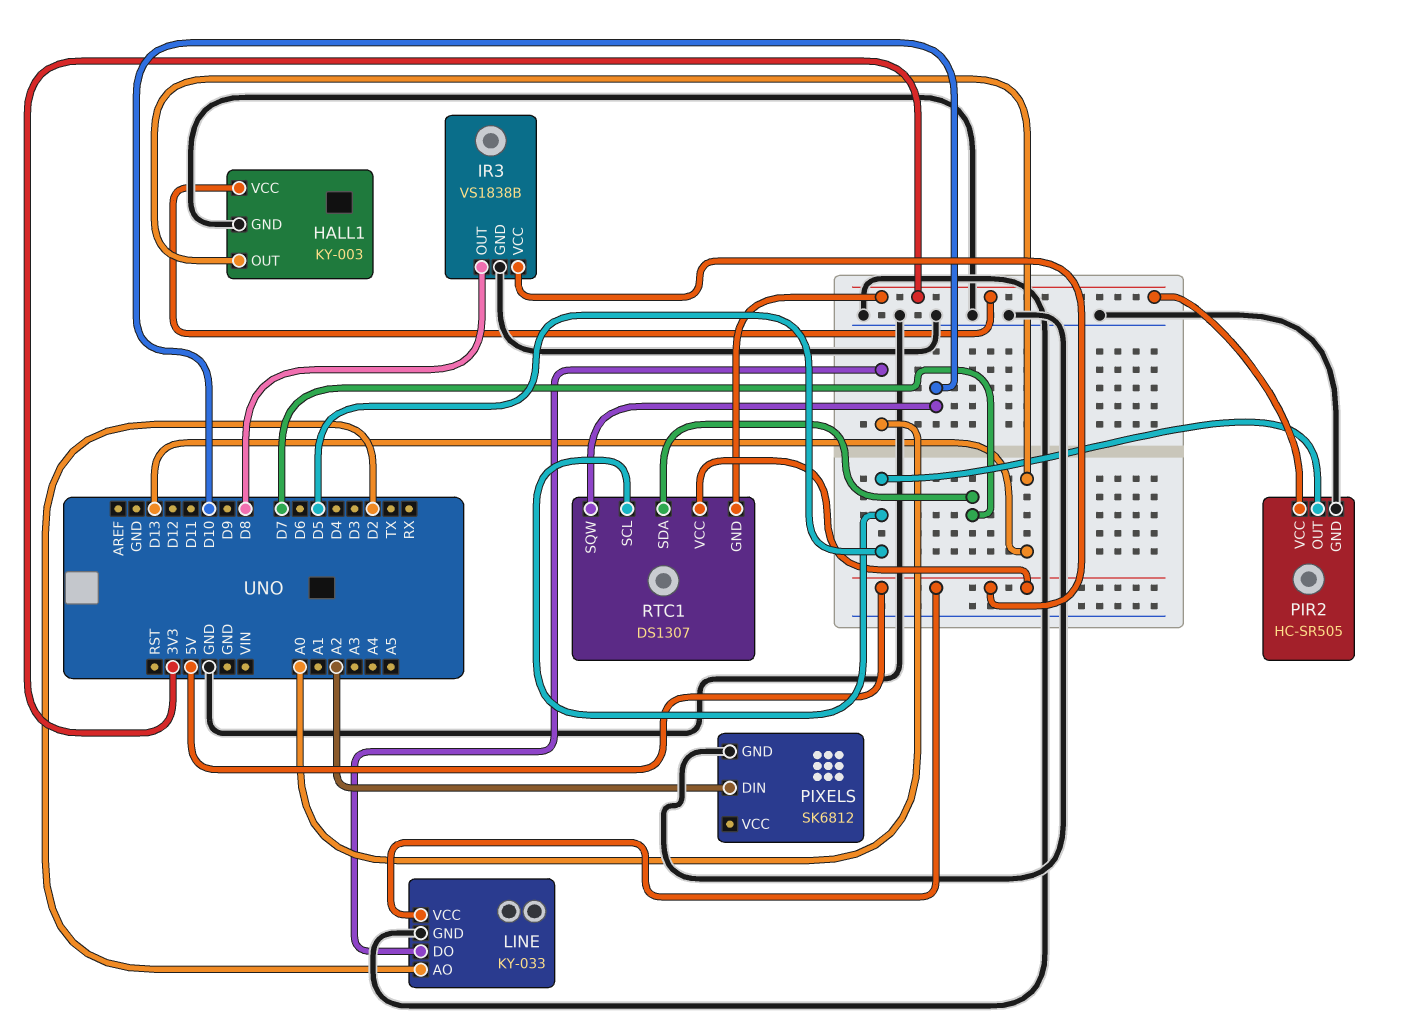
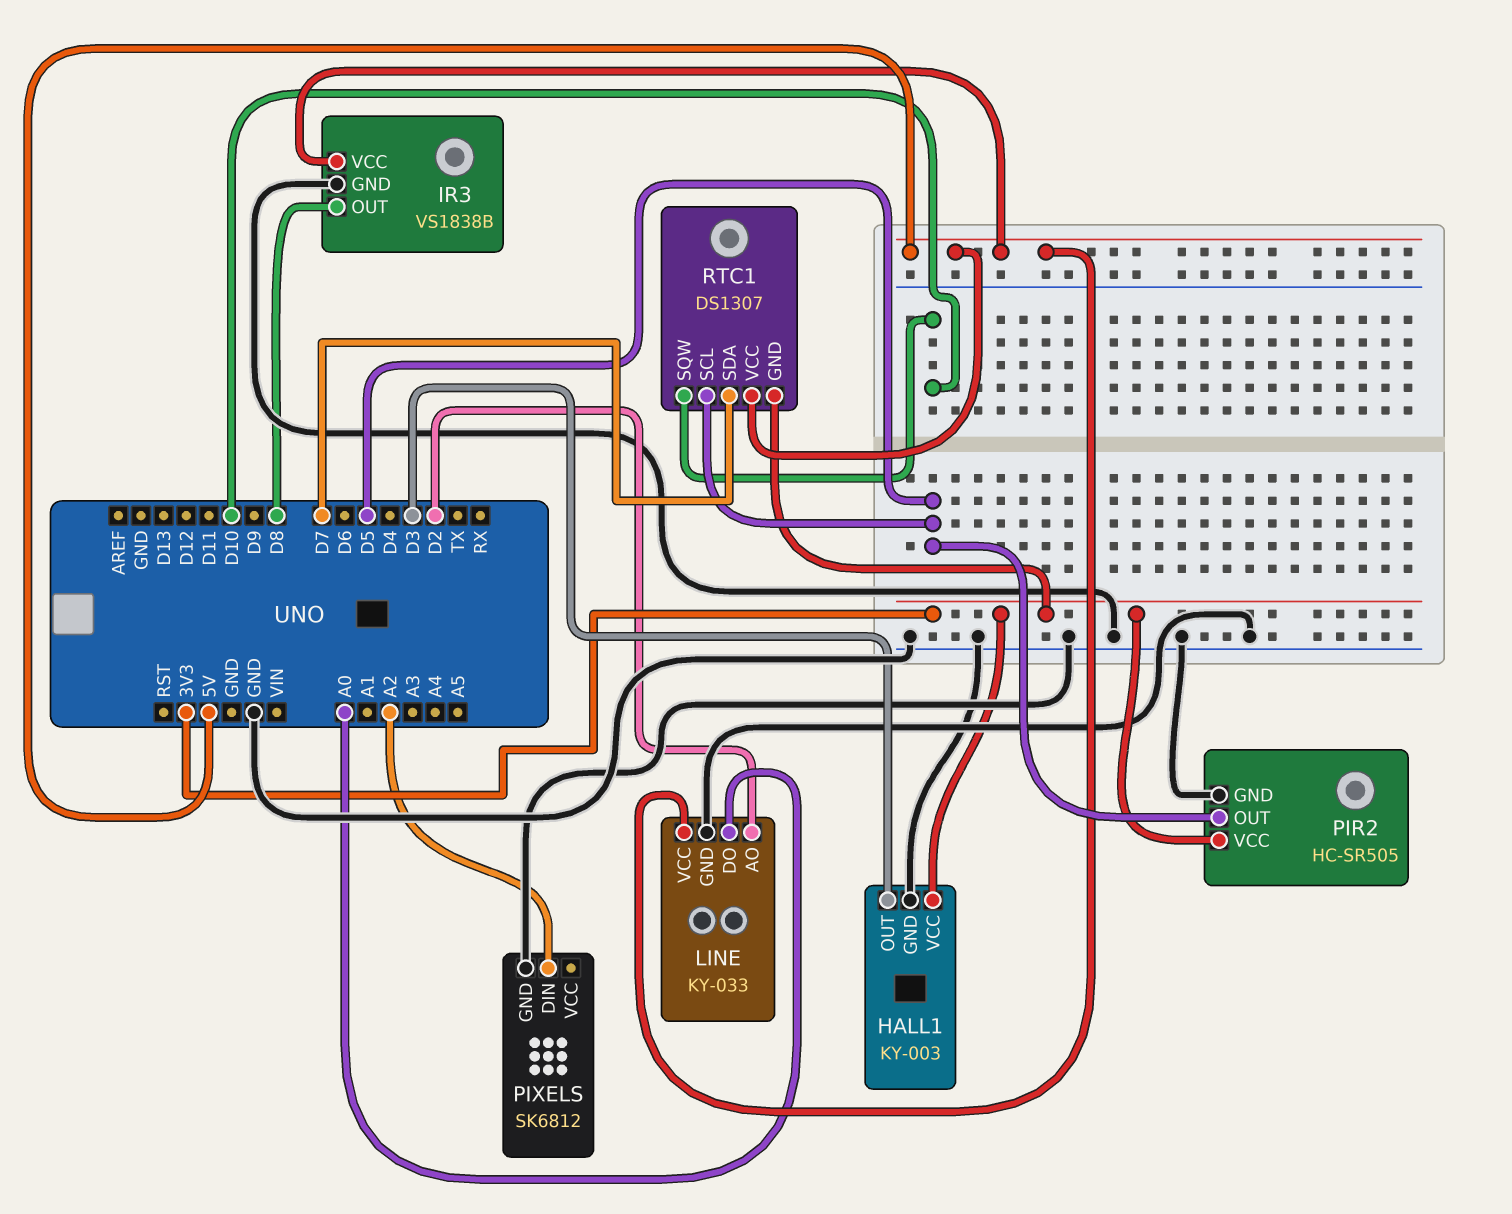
HALL1 pin OUT: D13 -> D3

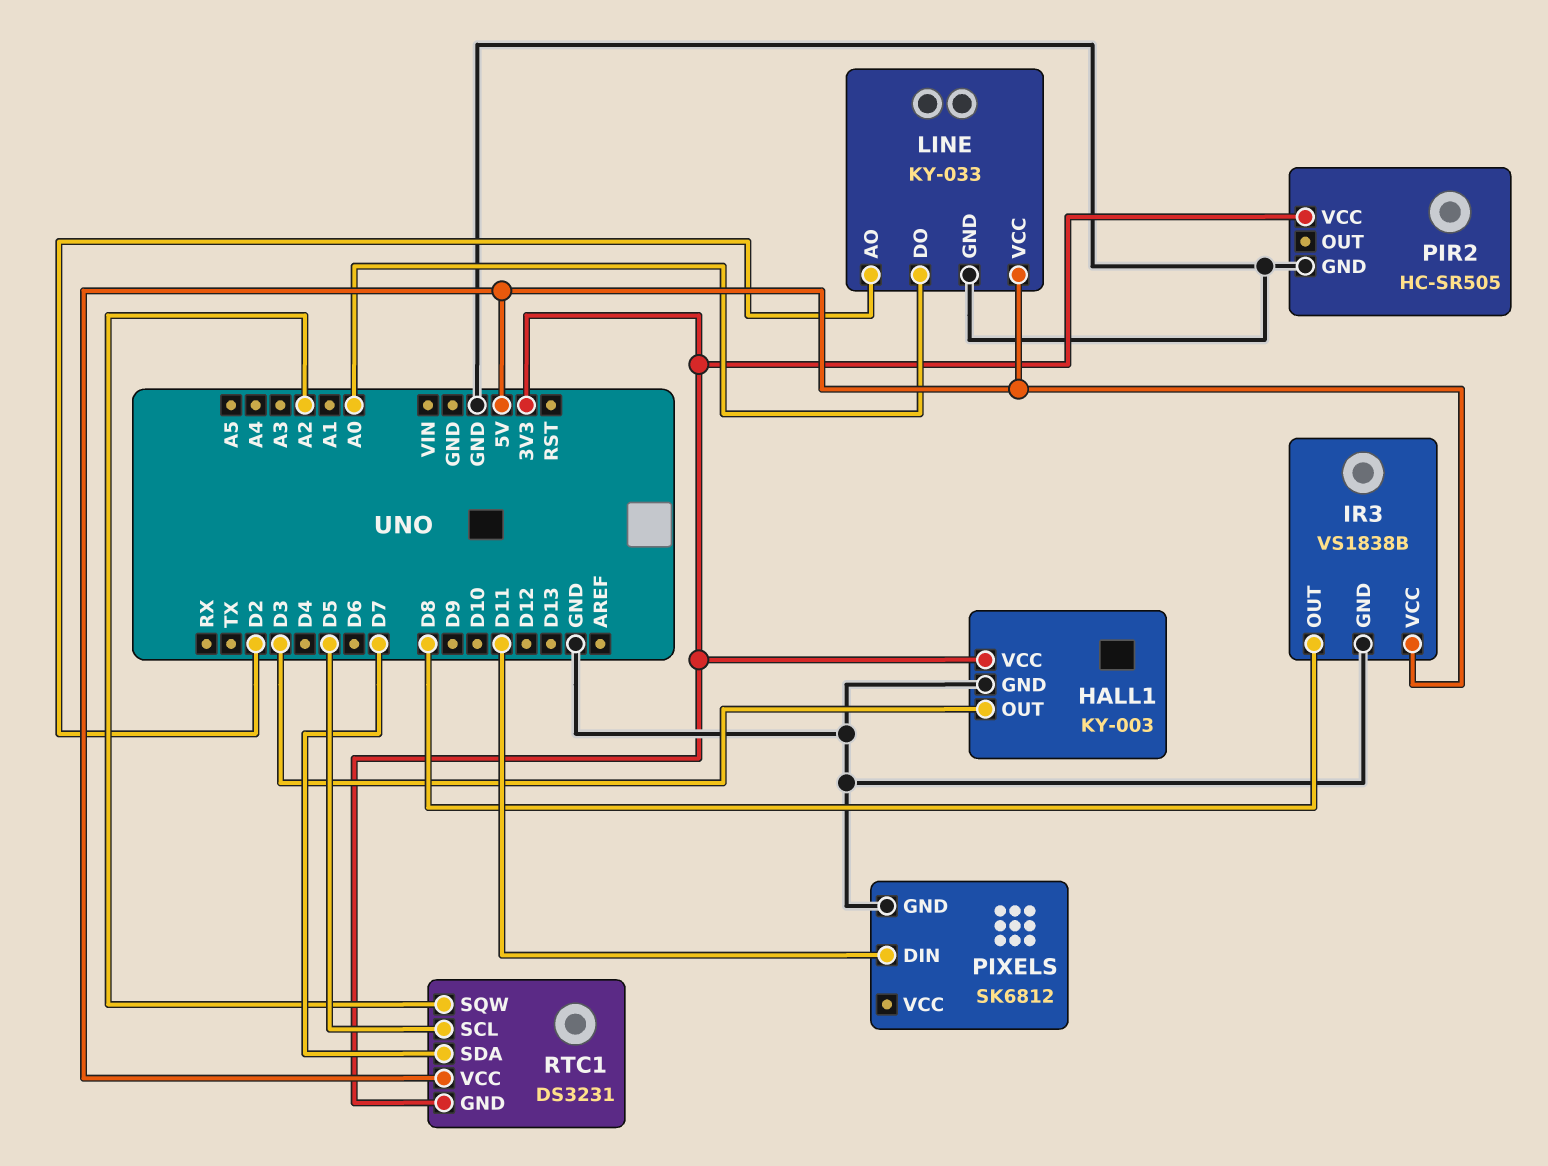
PIR2 pin OUT: D5 -> none
PIXELS pin DIN: A2 -> D11
RTC1: DS1307 -> DS3231
RTC1 pin SQW: D10 -> A2

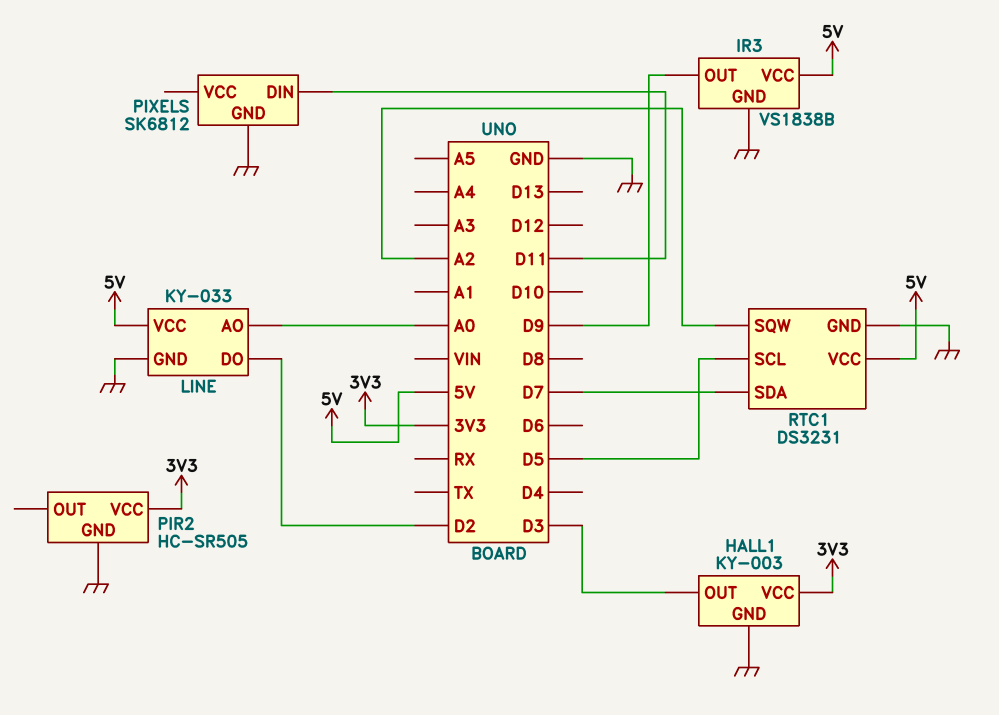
IR3 pin OUT: D8 -> D9
LINE pin AO: D2 -> A0
LINE pin DO: A0 -> D2
RTC1 pin GND: 3V3 -> GND

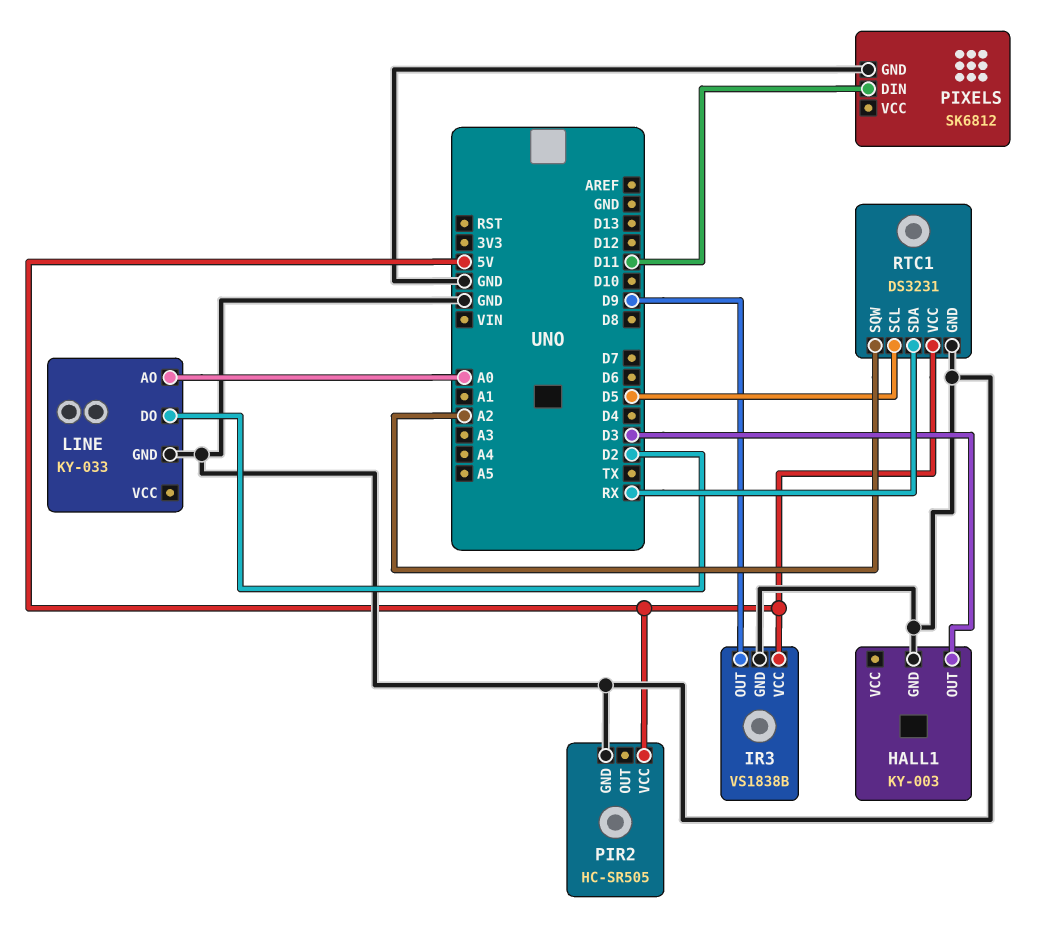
HALL1 pin VCC: 3V3 -> none
LINE pin VCC: 5V -> none
PIR2 pin VCC: 3V3 -> 5V
RTC1 pin SDA: D7 -> RX

